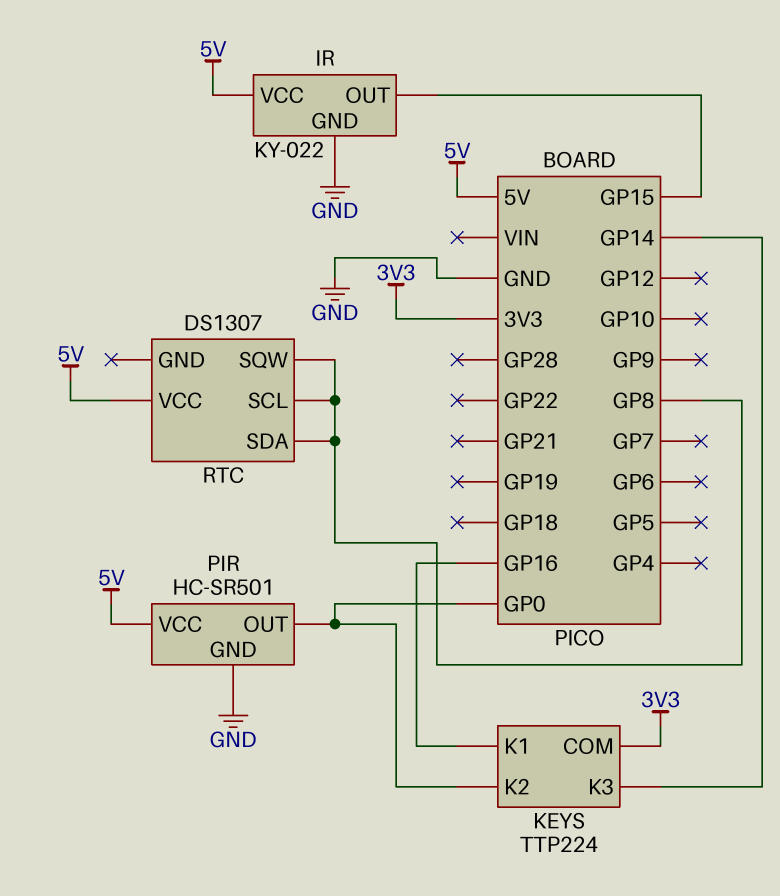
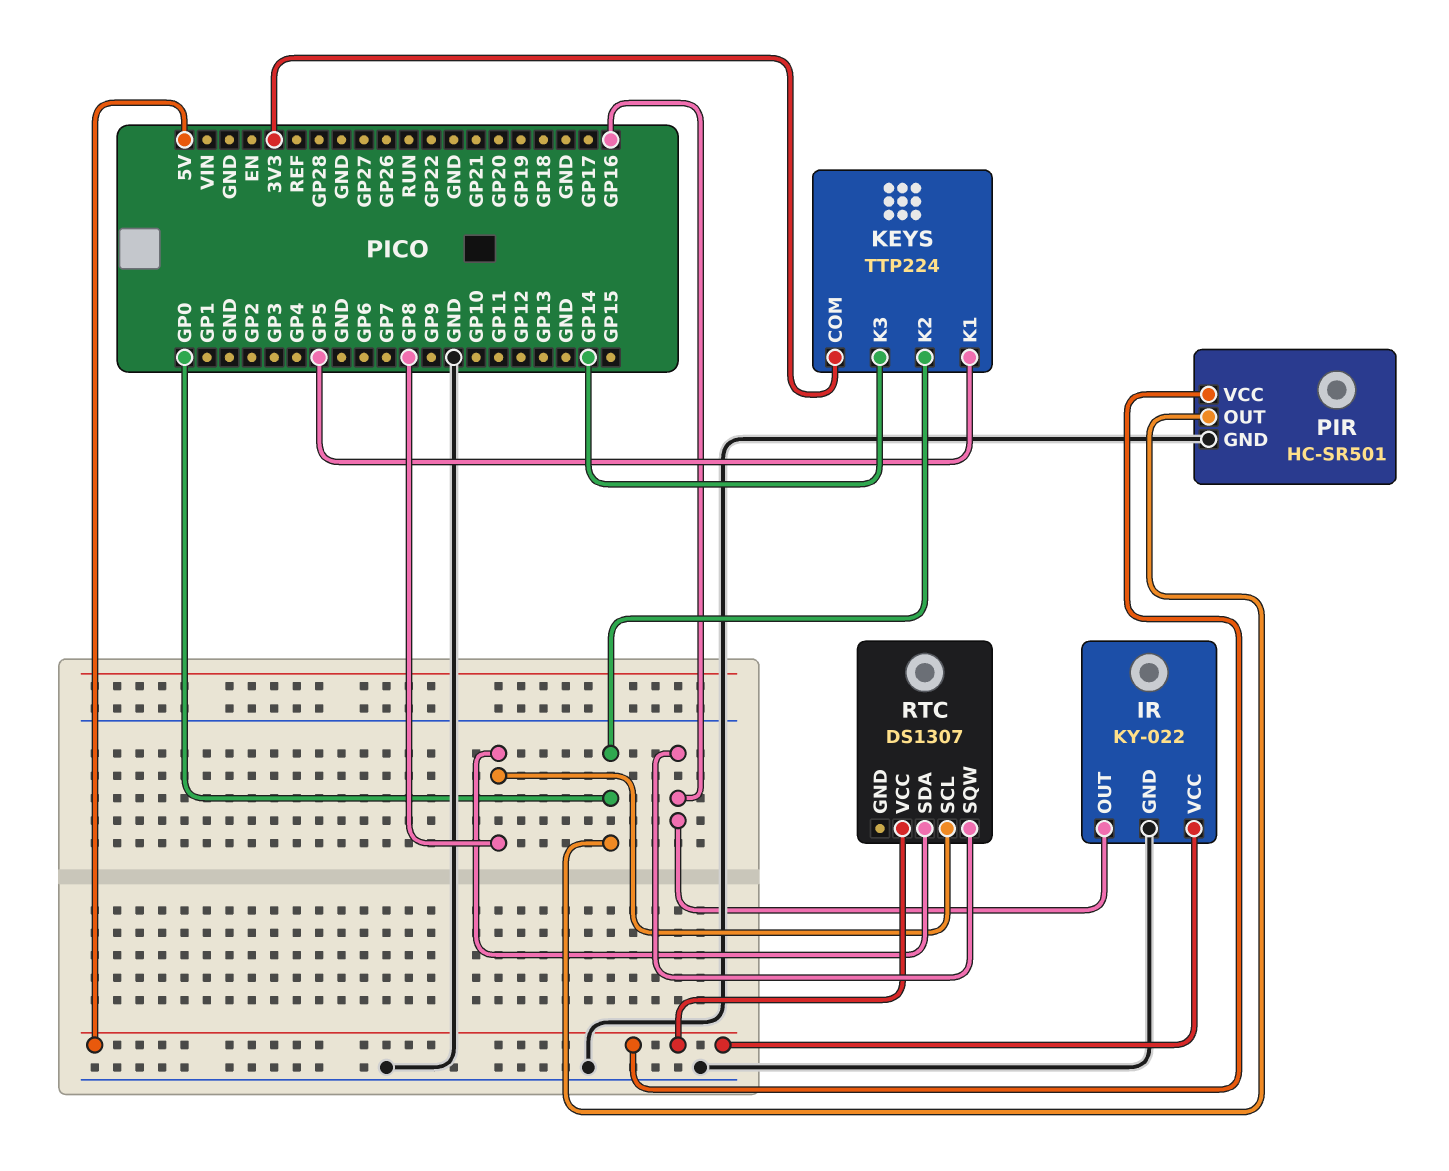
IR pin OUT: GP15 -> GP16
KEYS pin K1: GP16 -> GP5
RTC pin SQW: GP8 -> GP16

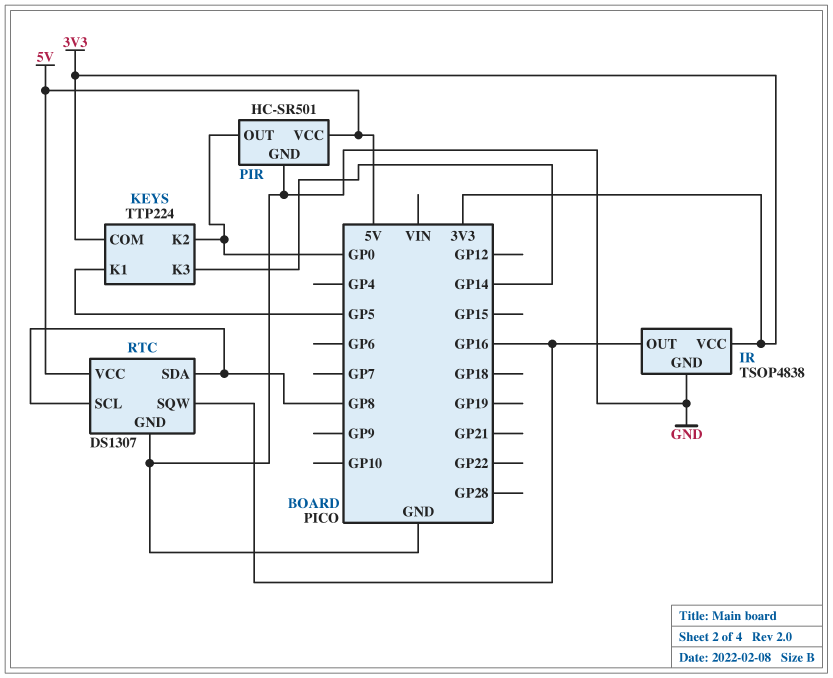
IR: KY-022 -> TSOP4838
IR pin VCC: 5V -> 3V3
RTC pin GND: none -> GND

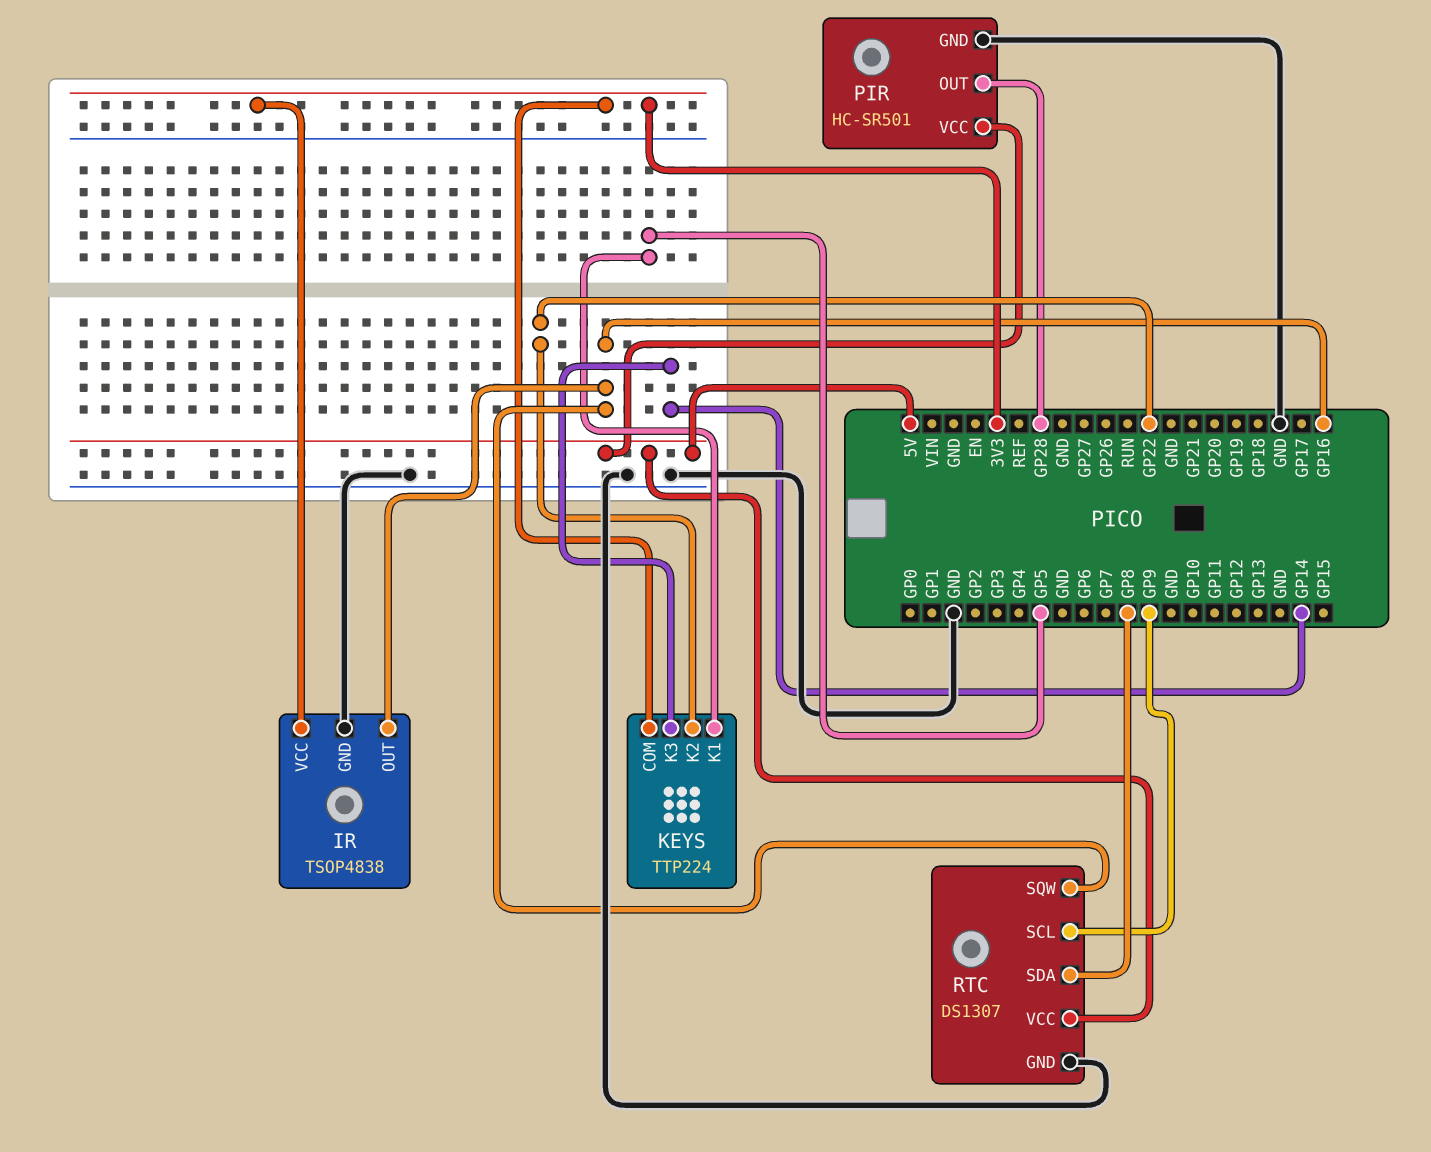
KEYS pin K2: GP0 -> GP22
PIR pin OUT: GP0 -> GP28
RTC pin SCL: GP8 -> GP9

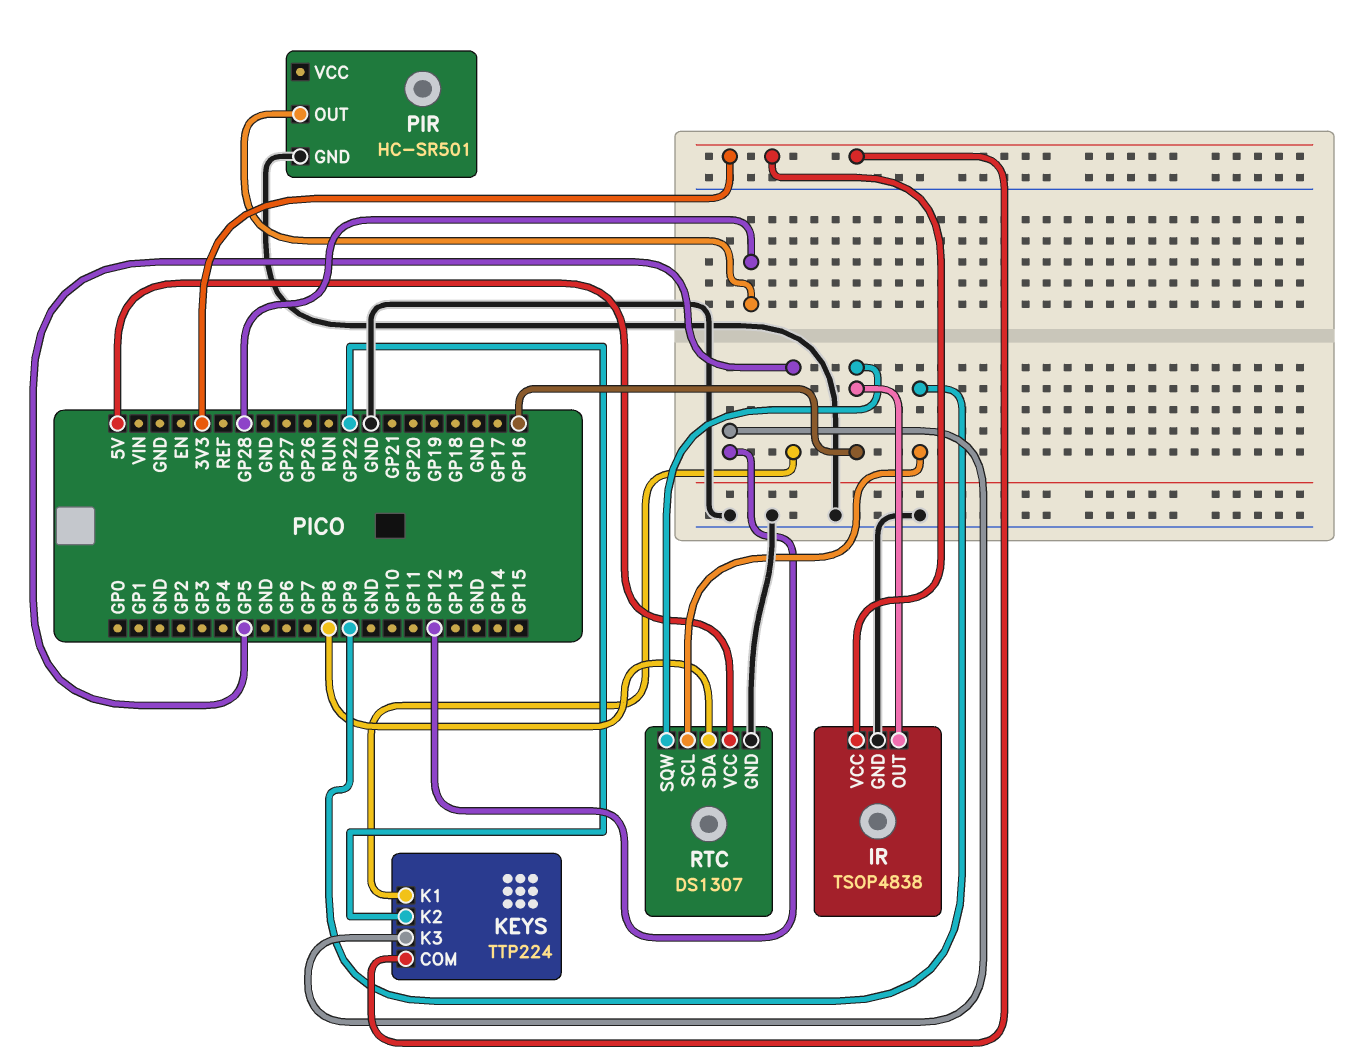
KEYS pin K3: GP14 -> GP12
PIR pin VCC: 5V -> none

